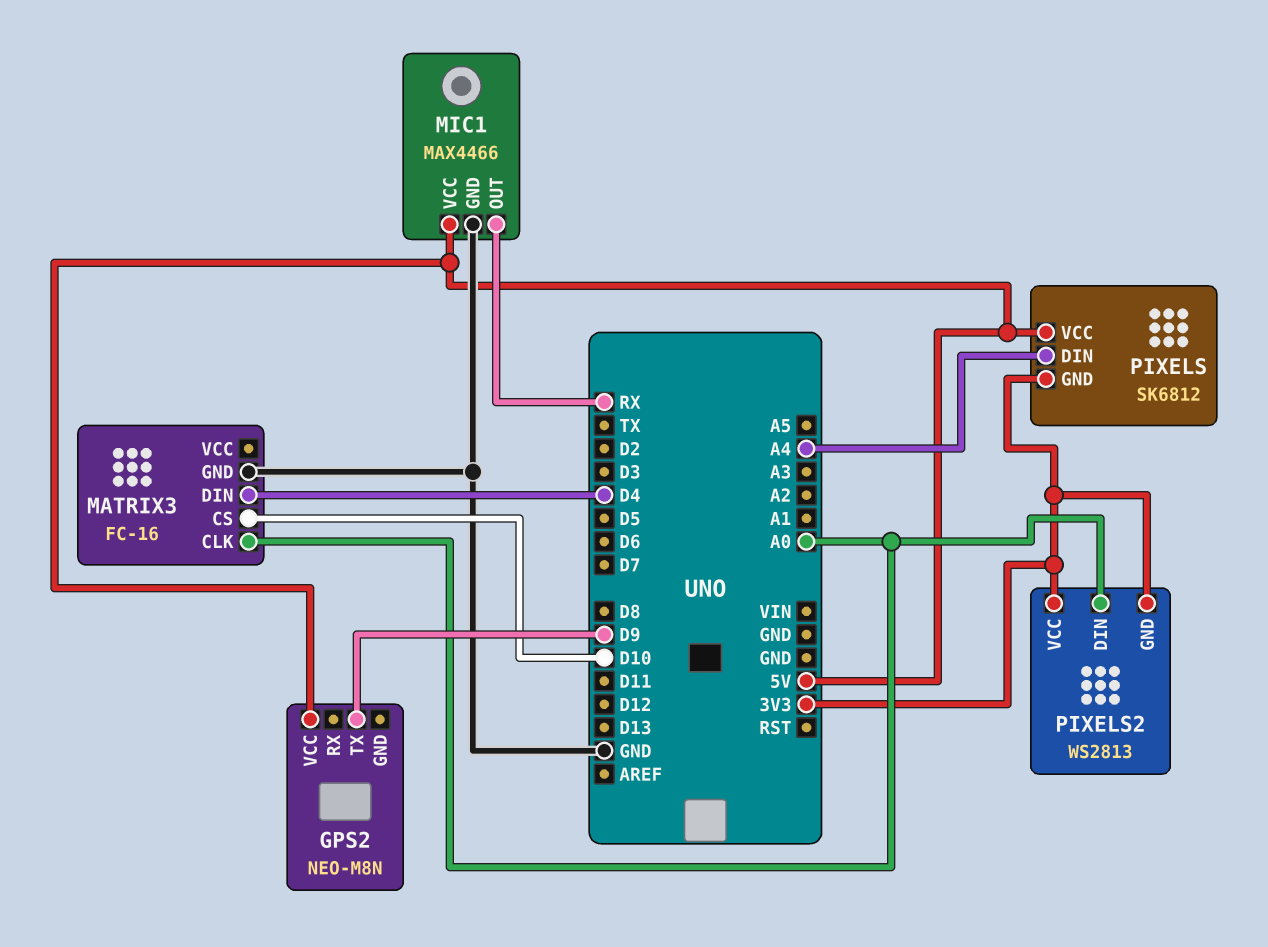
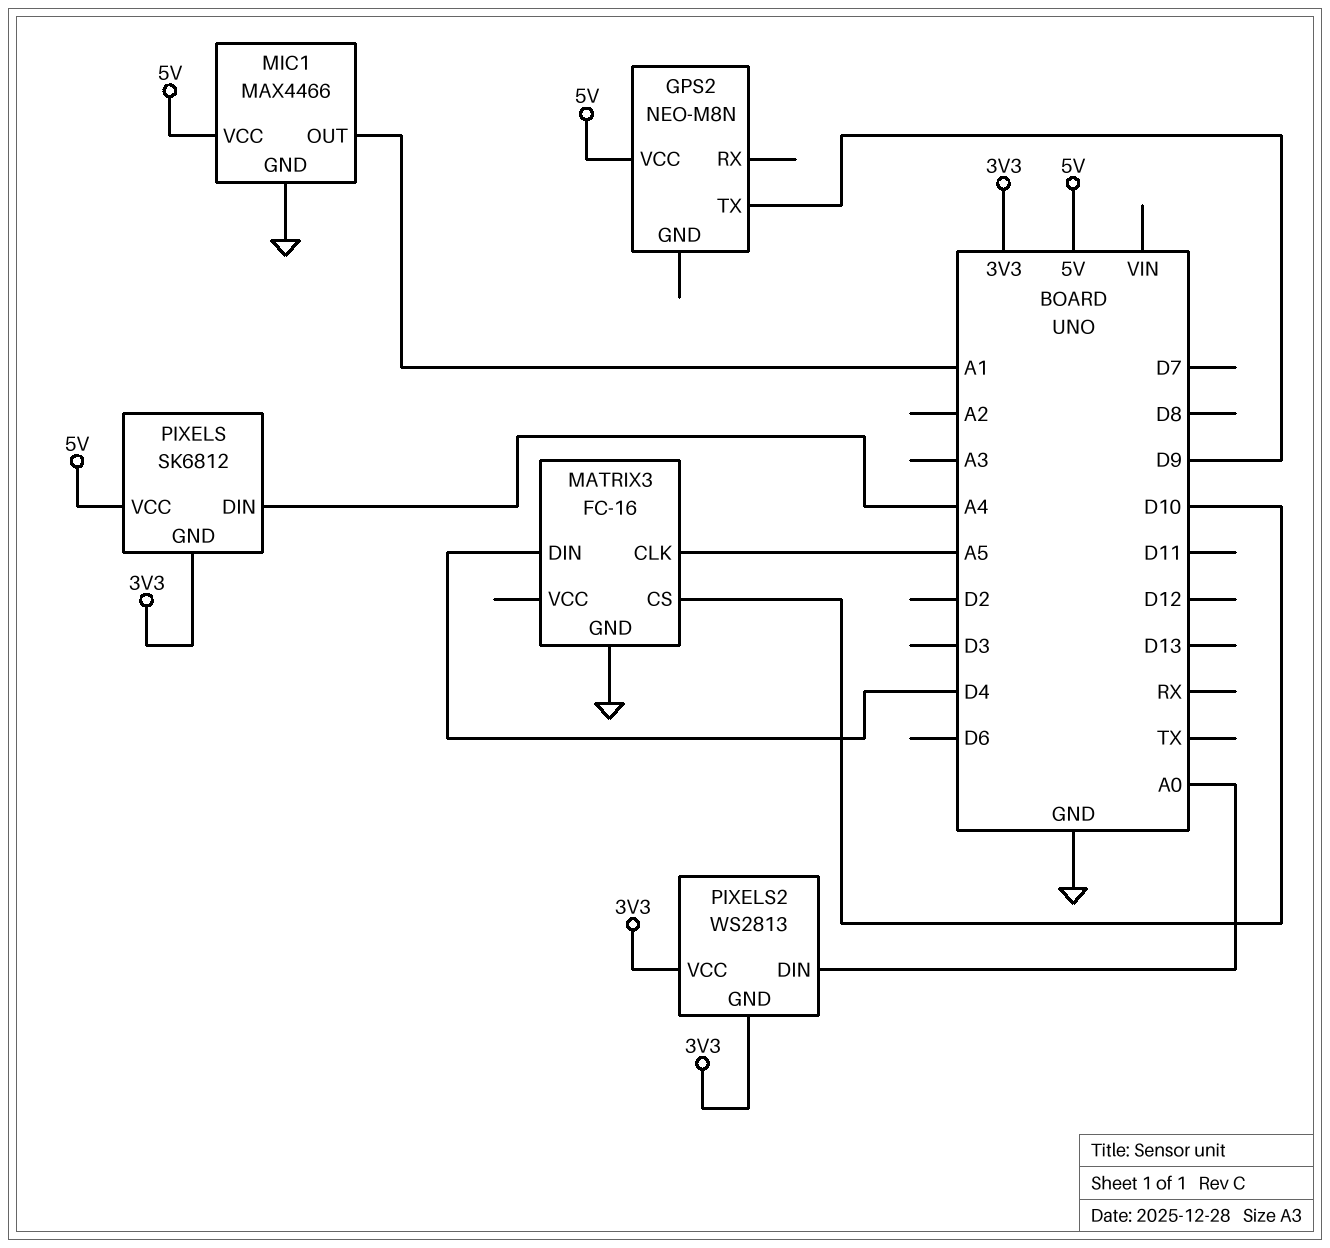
MATRIX3 pin CLK: A0 -> A5
MIC1 pin OUT: RX -> A1

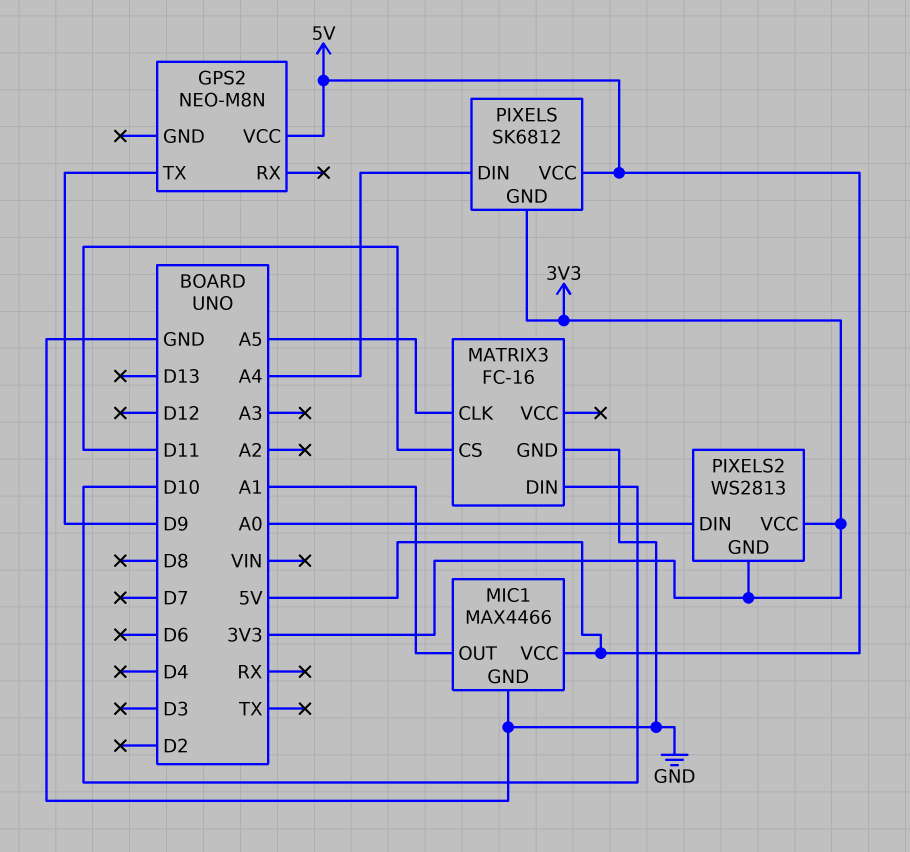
MATRIX3 pin CS: D10 -> D11
MATRIX3 pin DIN: D4 -> D10

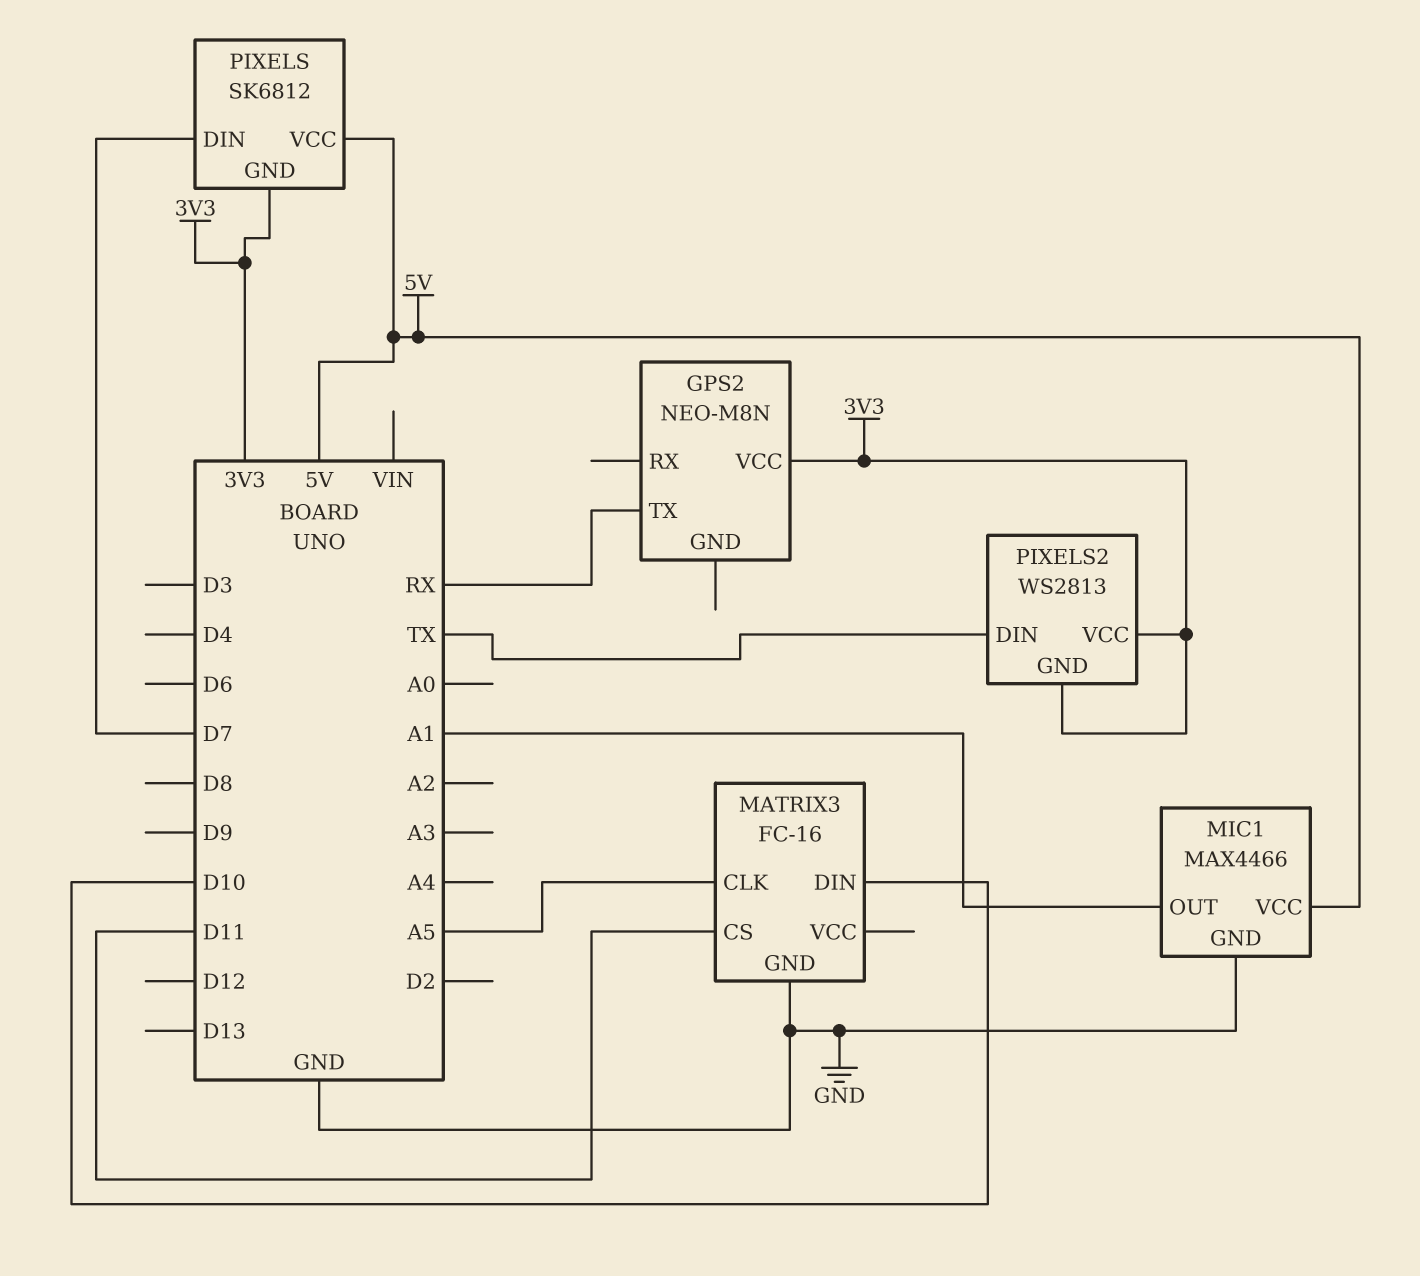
GPS2 pin TX: D9 -> RX
GPS2 pin VCC: 5V -> 3V3
PIXELS pin DIN: A4 -> D7
PIXELS2 pin DIN: A0 -> TX

